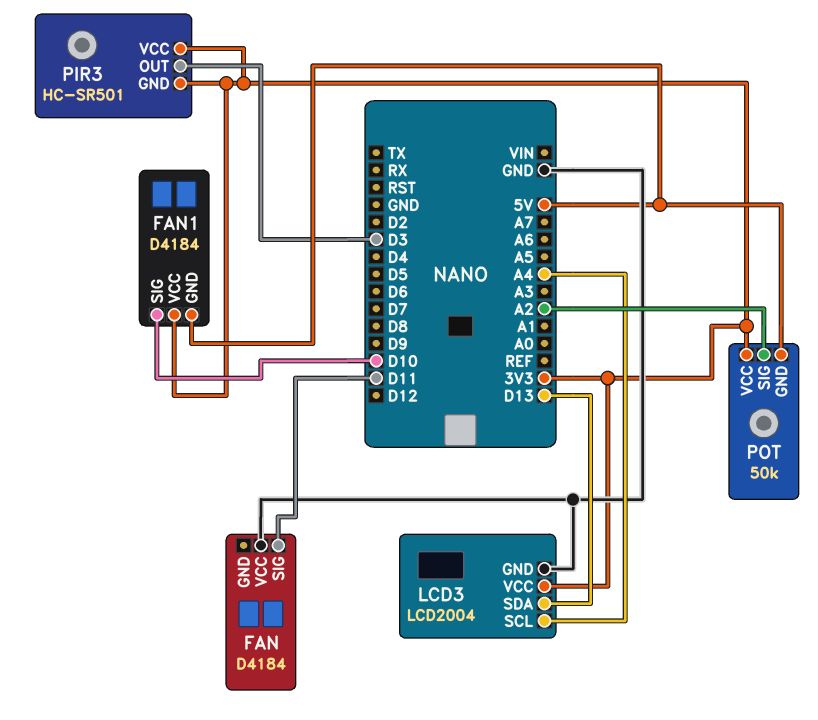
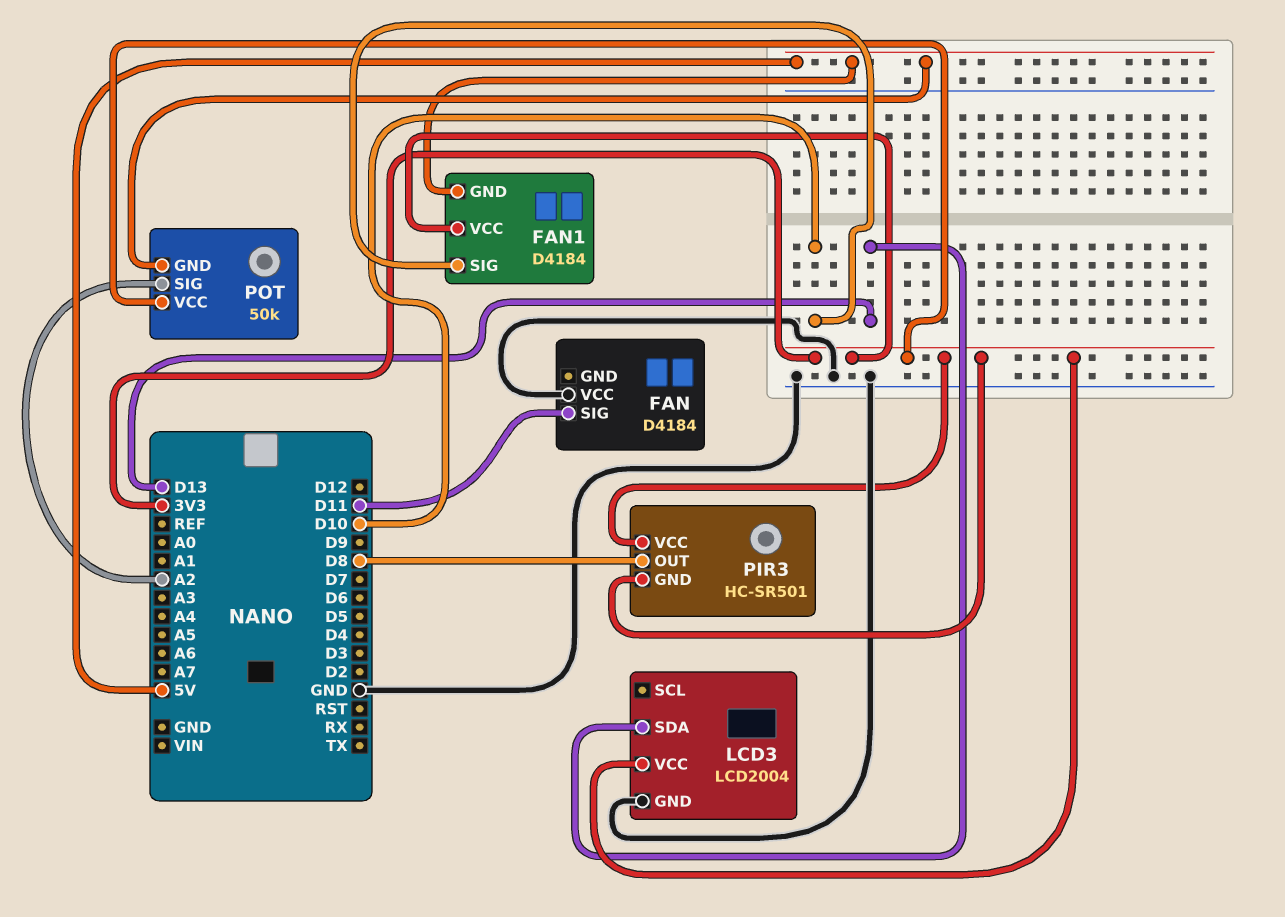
LCD3 pin SCL: A4 -> none
PIR3 pin OUT: D3 -> D8

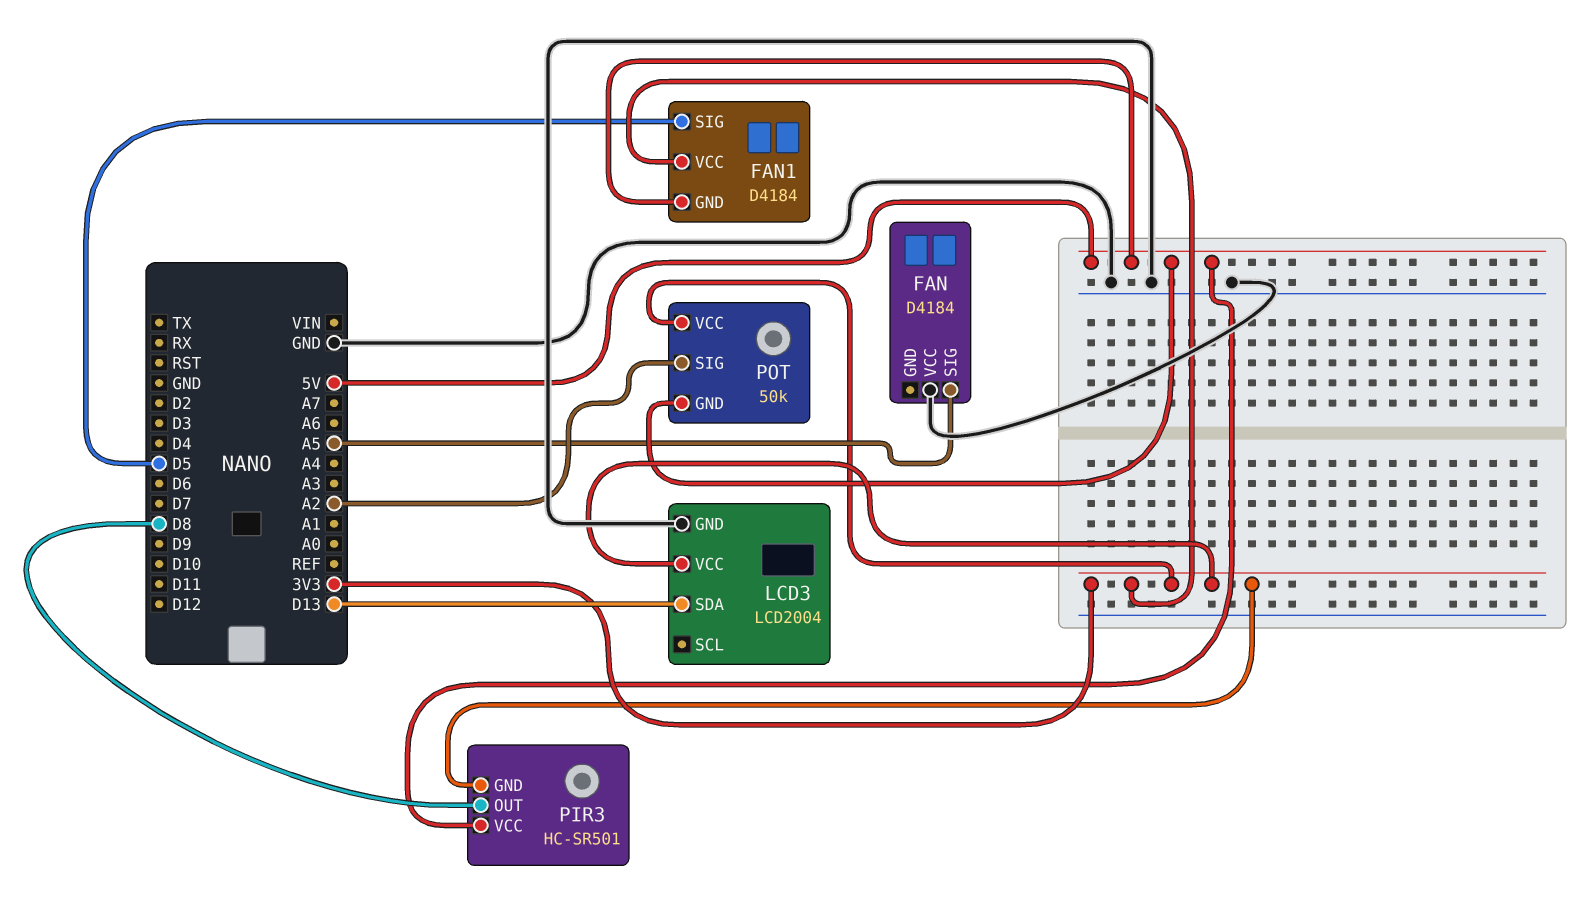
FAN pin SIG: D11 -> A5
FAN1 pin SIG: D10 -> D5
PIR3 pin VCC: 3V3 -> 5V

